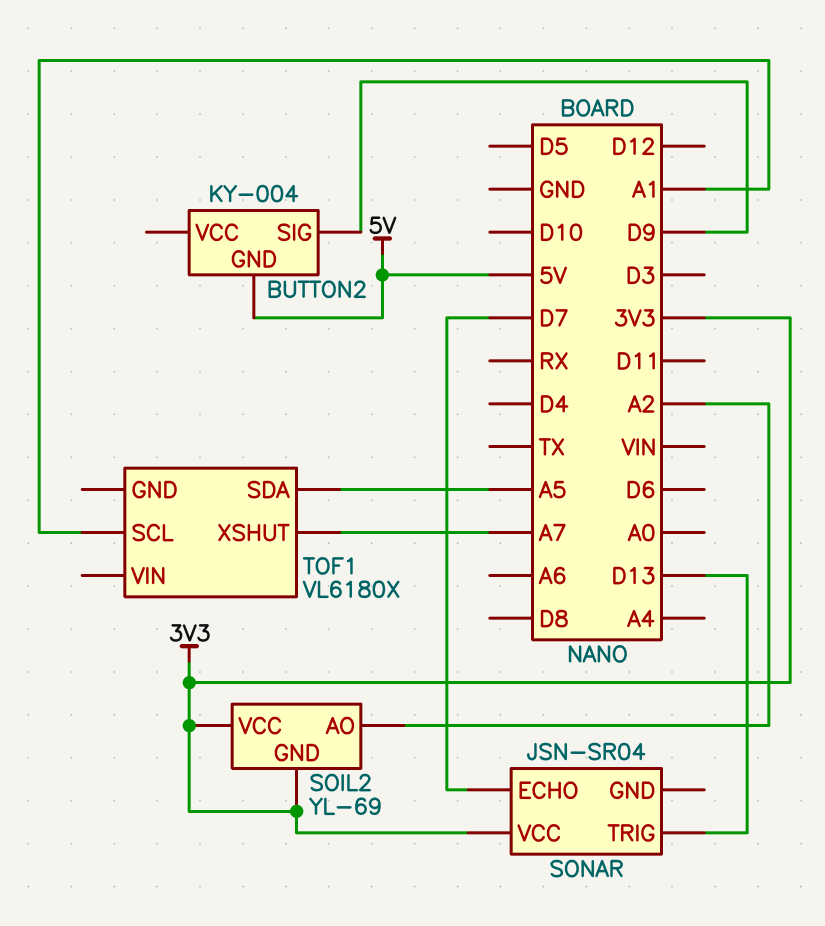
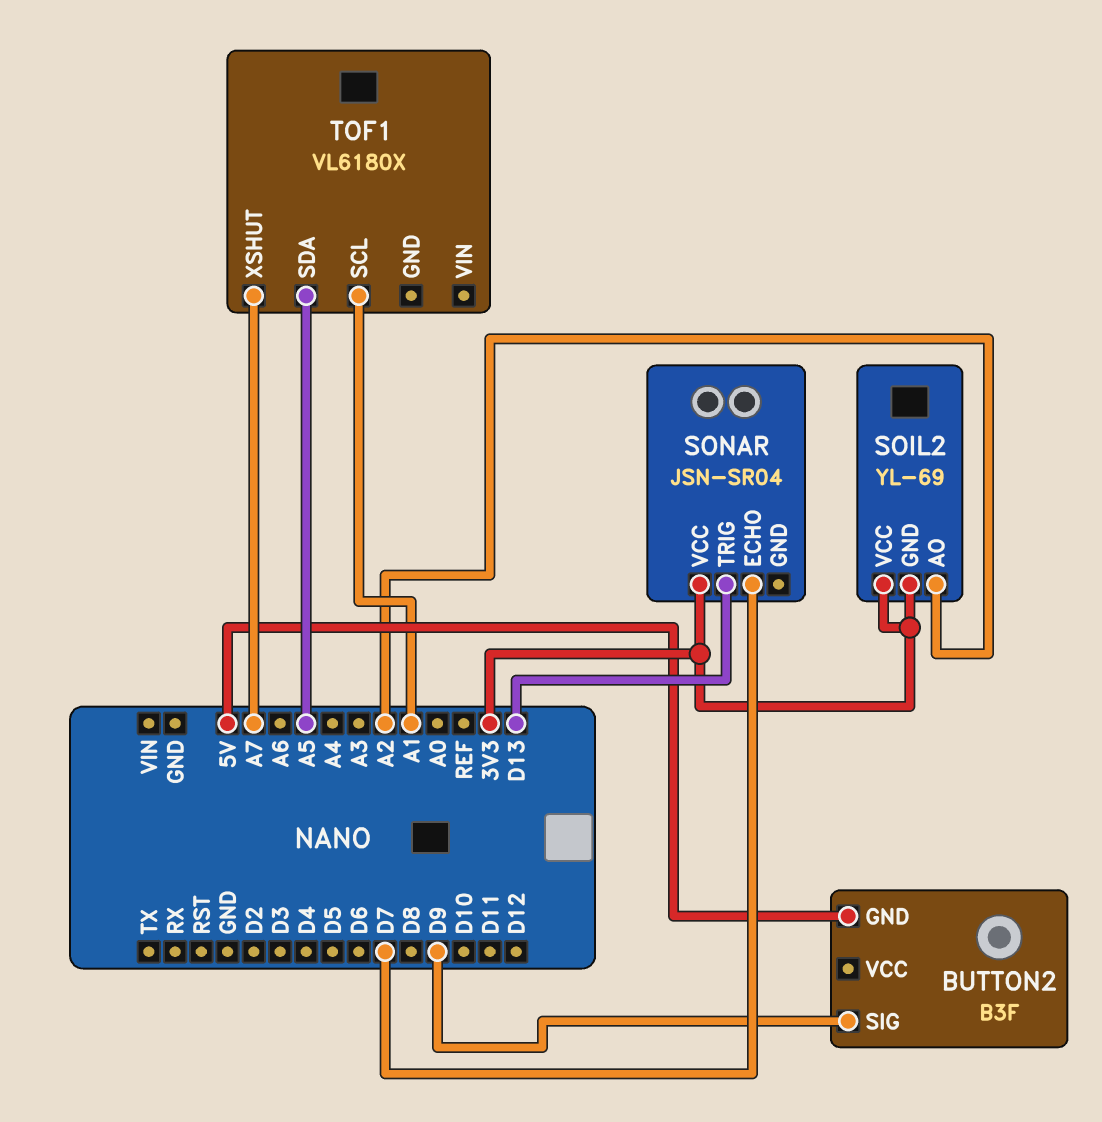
BUTTON2: KY-004 -> B3F

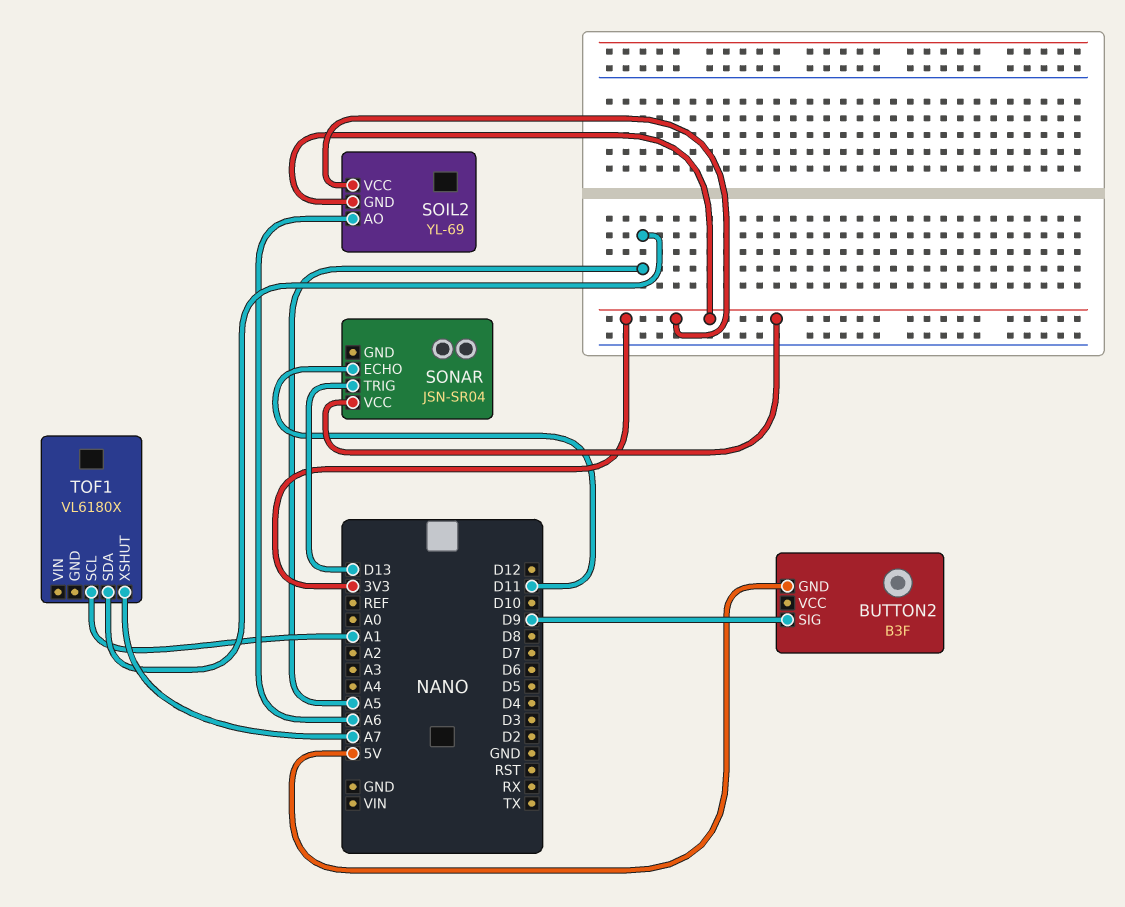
SOIL2 pin AO: A2 -> A6
SONAR pin ECHO: D7 -> D11

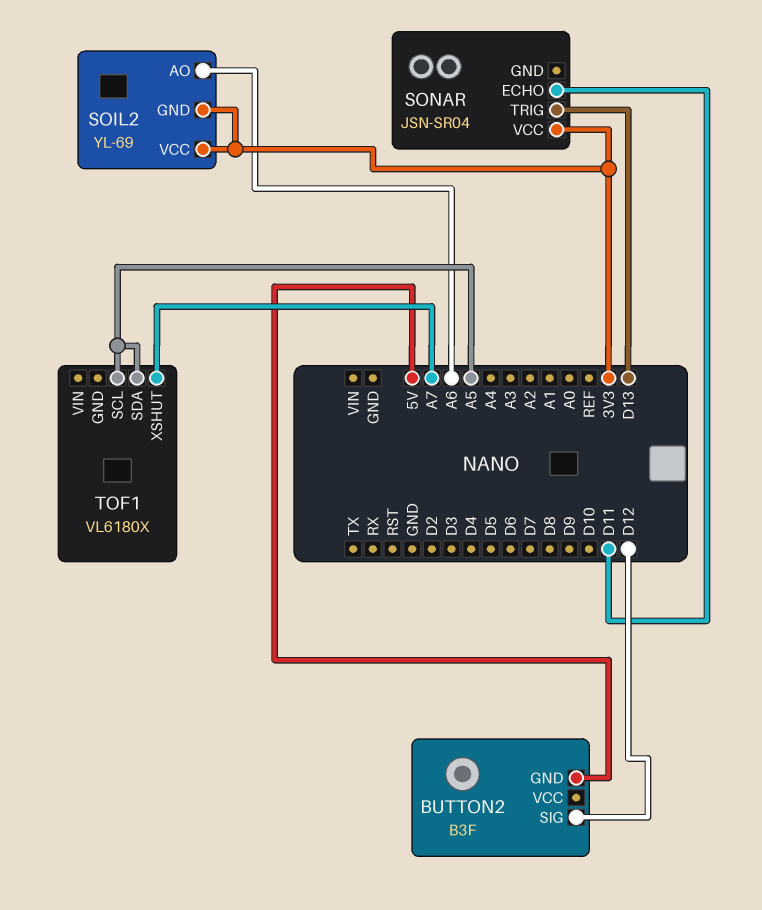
BUTTON2 pin SIG: D9 -> D12
TOF1 pin SCL: A1 -> A5

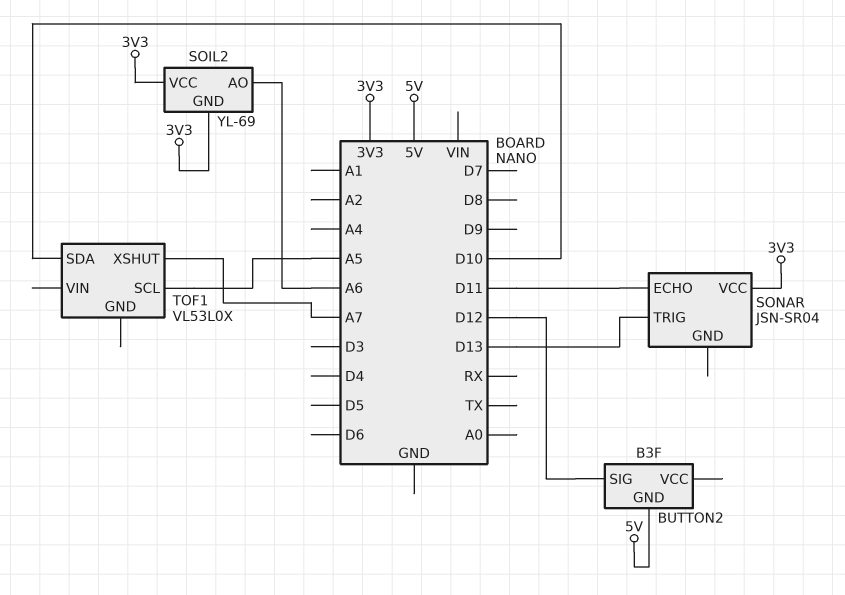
TOF1: VL6180X -> VL53L0X
TOF1 pin SDA: A5 -> D10

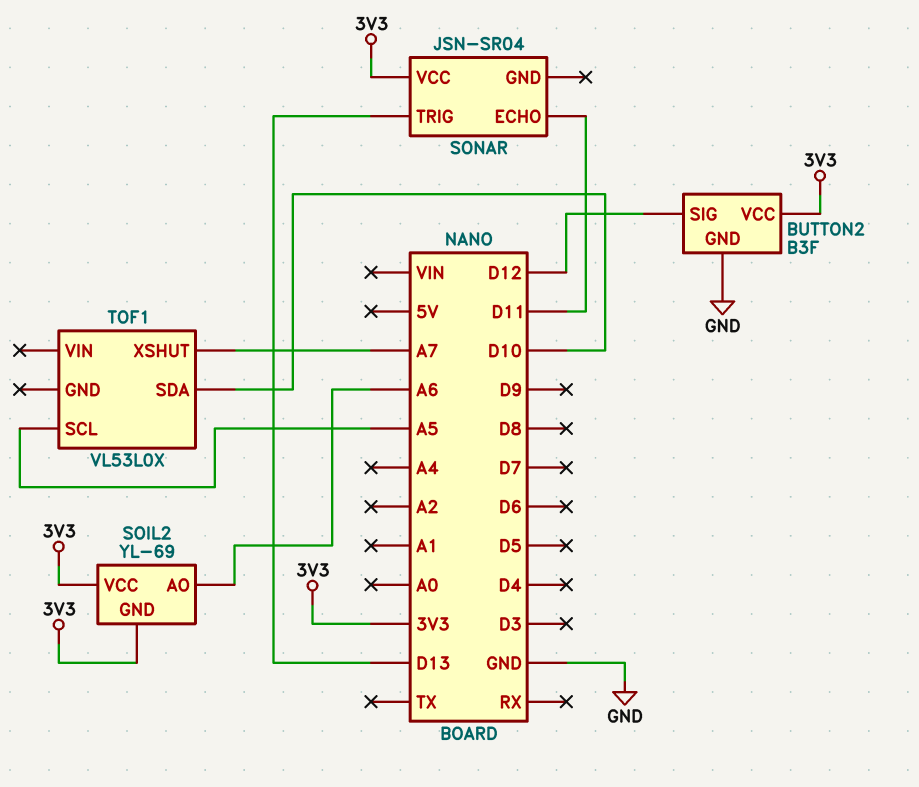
BUTTON2 pin GND: 5V -> GND
BUTTON2 pin VCC: none -> 3V3

